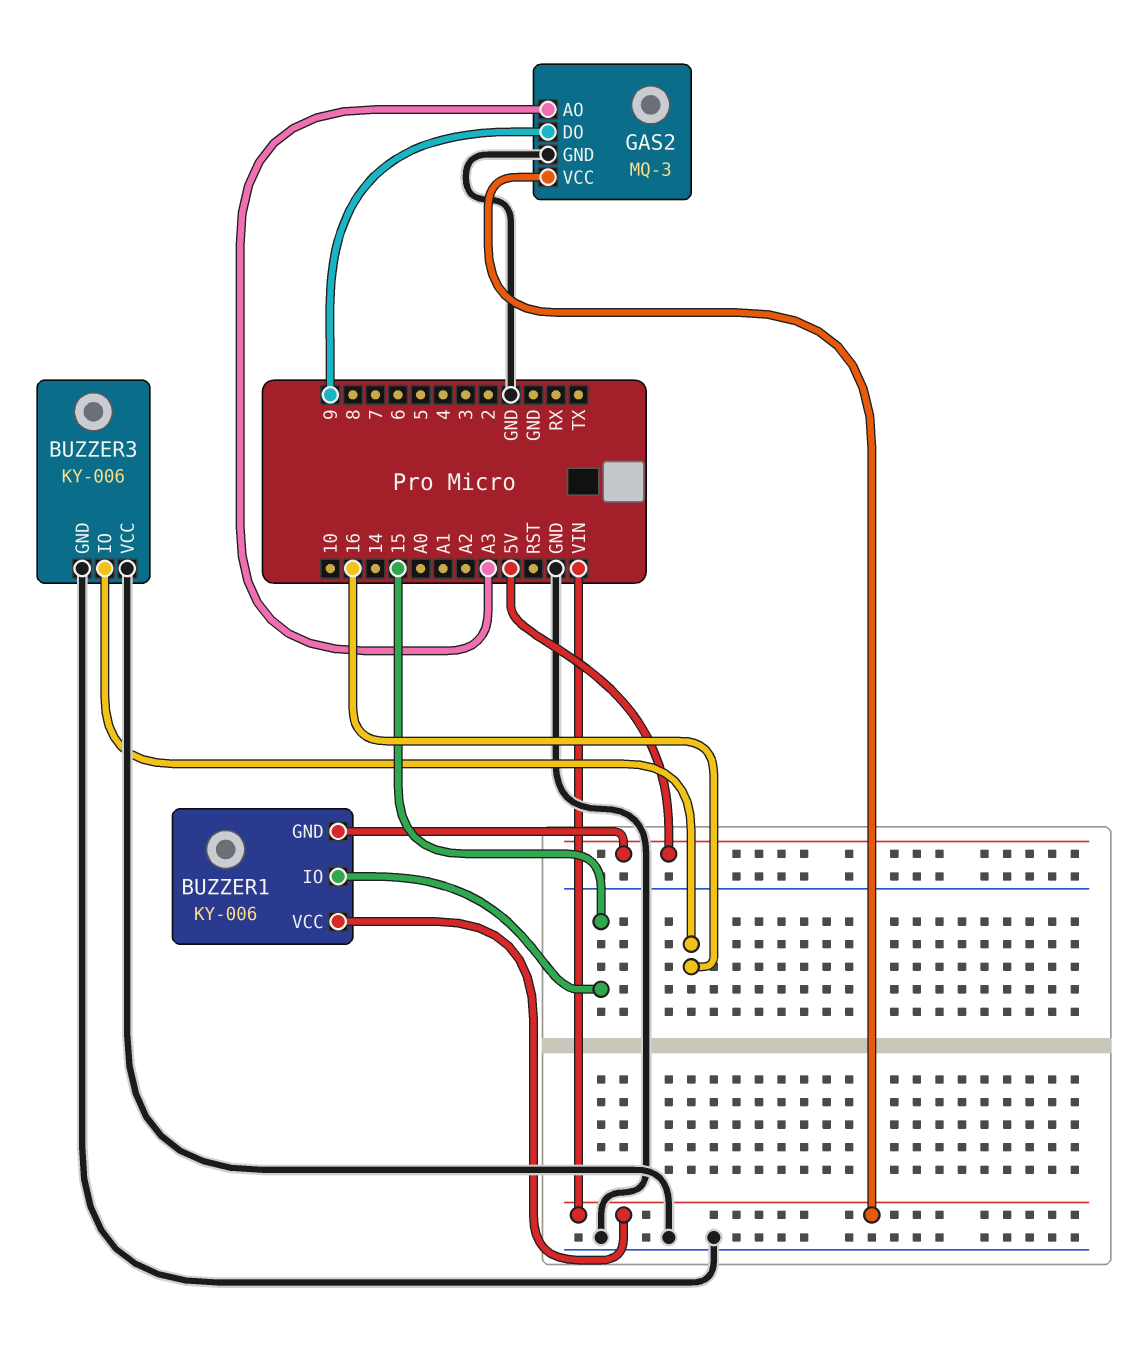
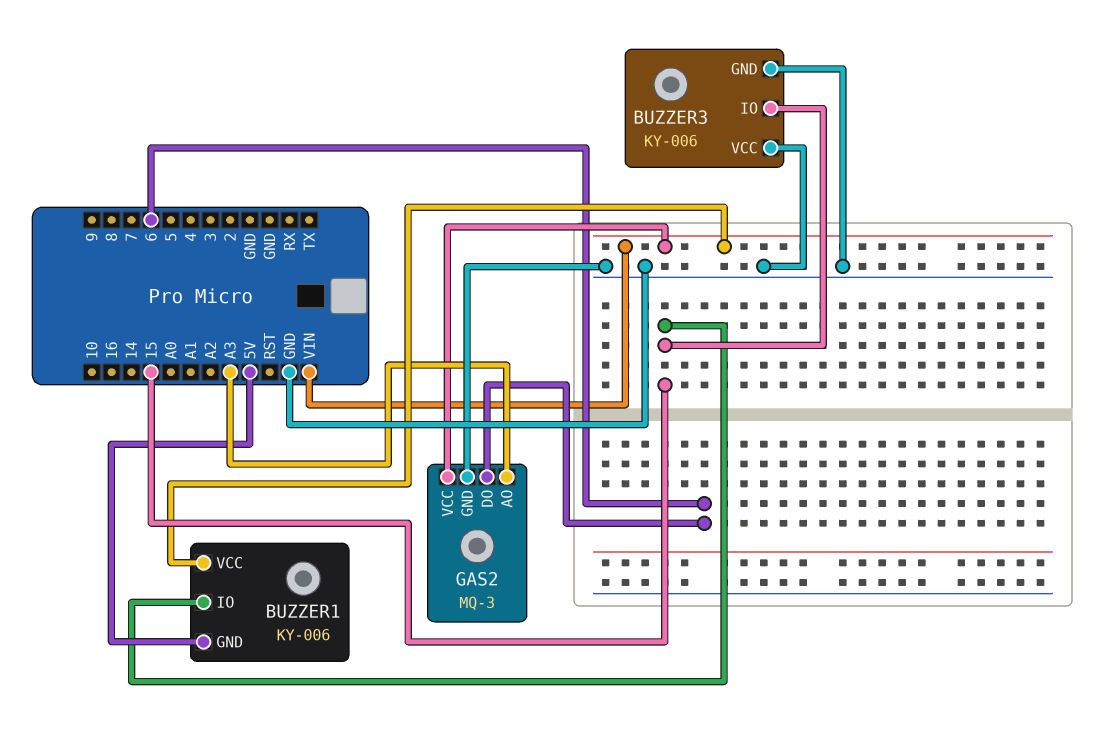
BUZZER3 pin IO: 16 -> 15
GAS2 pin DO: 9 -> 6

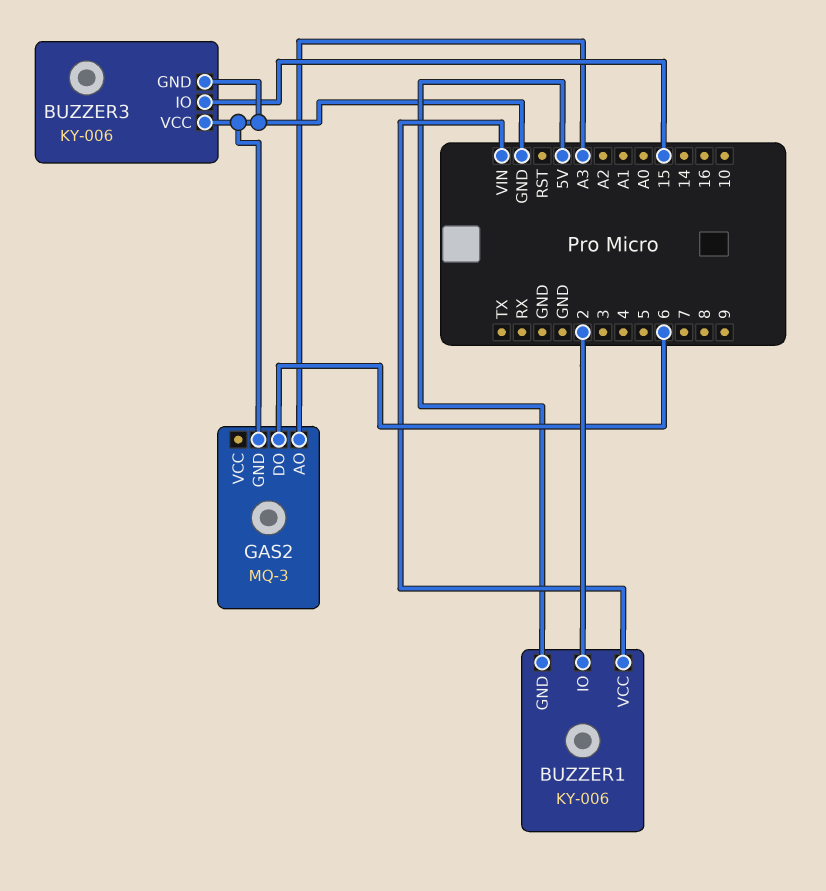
BUZZER1 pin IO: 15 -> 2
GAS2 pin VCC: VIN -> none

